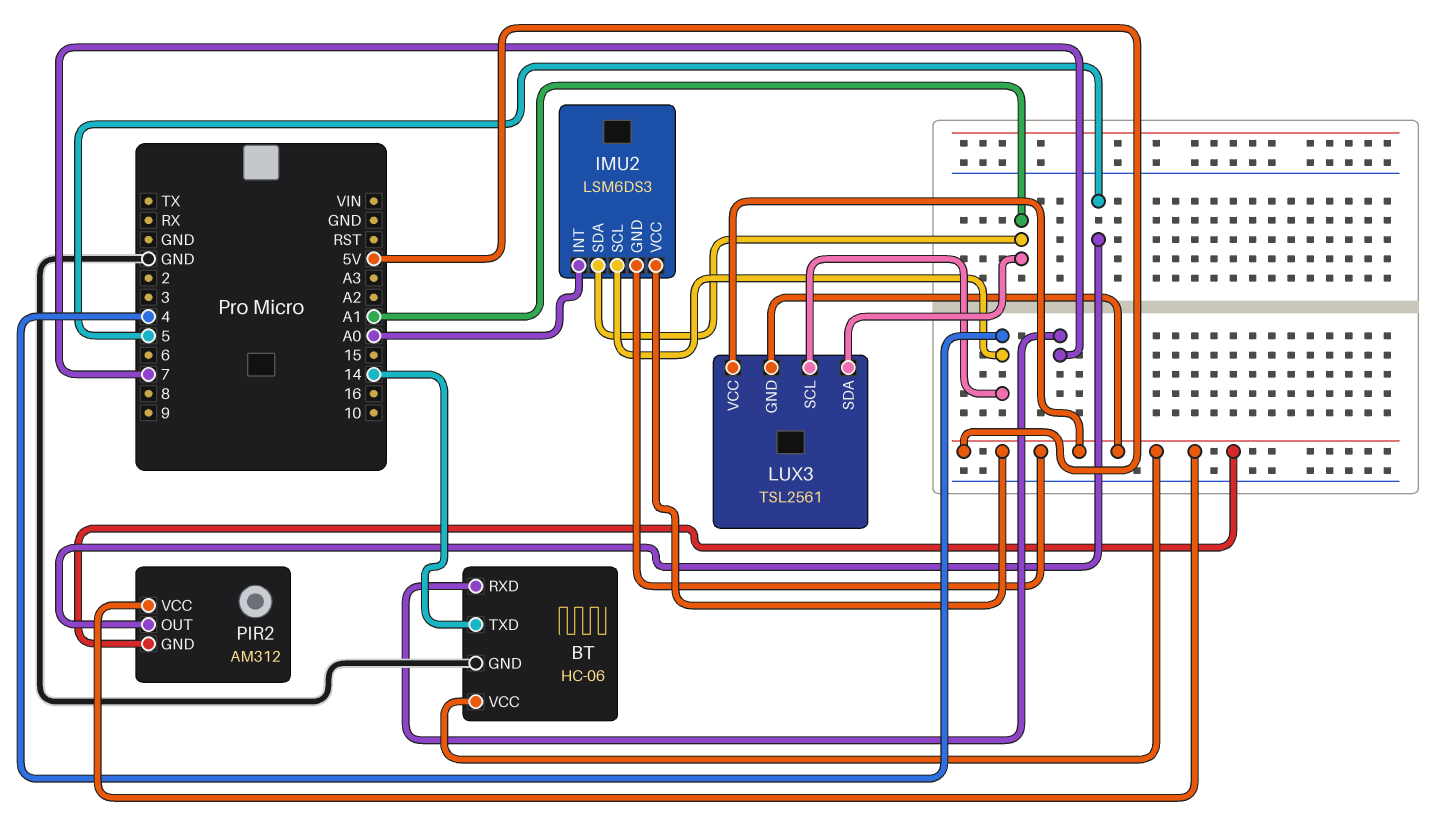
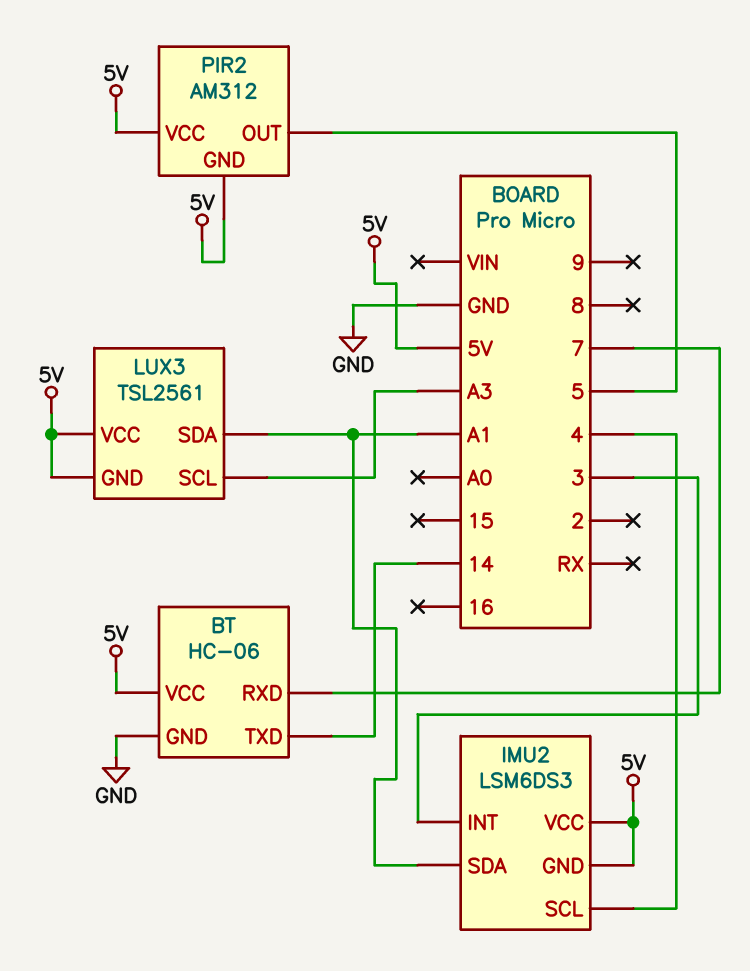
IMU2 pin INT: A0 -> 3
LUX3 pin SCL: 4 -> A3

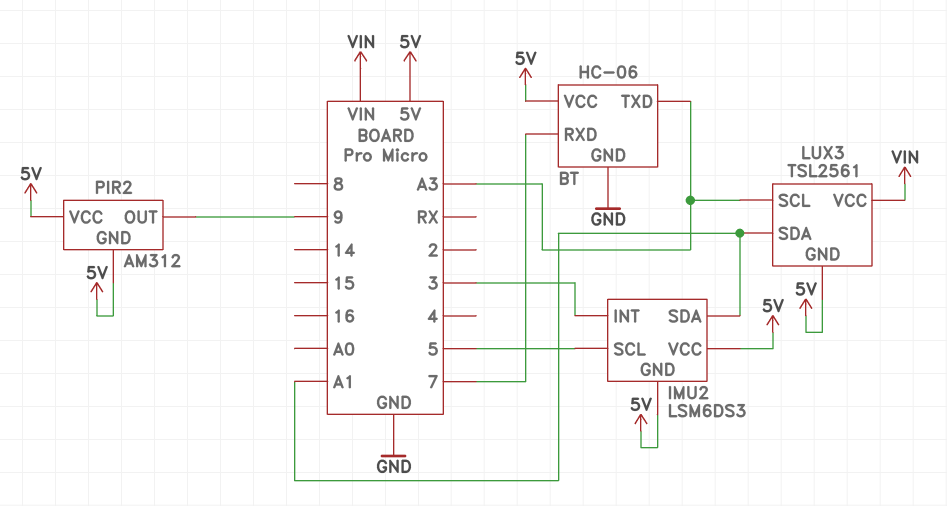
BT pin TXD: 14 -> A3
IMU2 pin SCL: 4 -> 5
LUX3 pin VCC: 5V -> VIN
PIR2 pin OUT: 5 -> 9

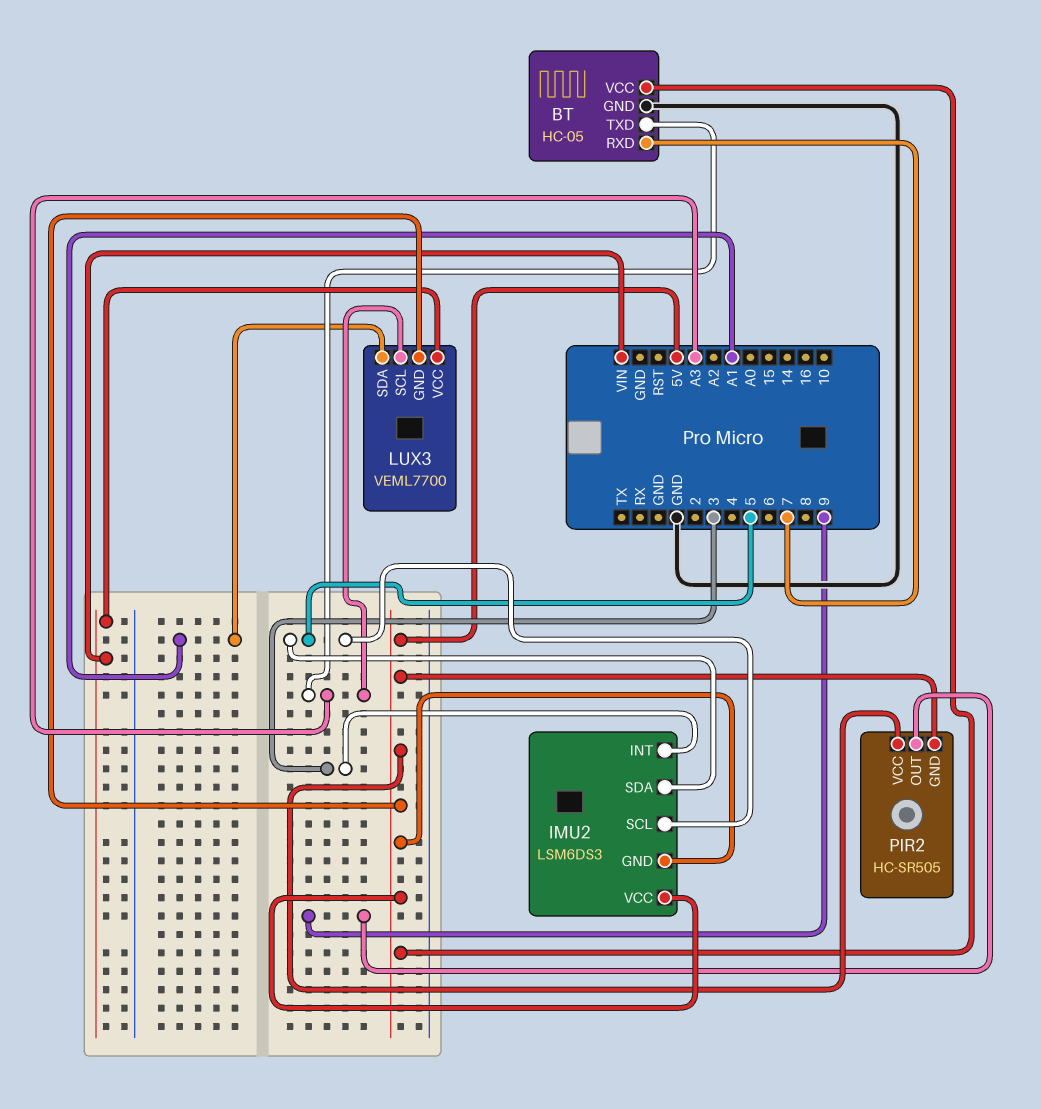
BT: HC-06 -> HC-05
IMU2 pin SDA: A1 -> 5
LUX3: TSL2561 -> VEML7700
PIR2: AM312 -> HC-SR505

